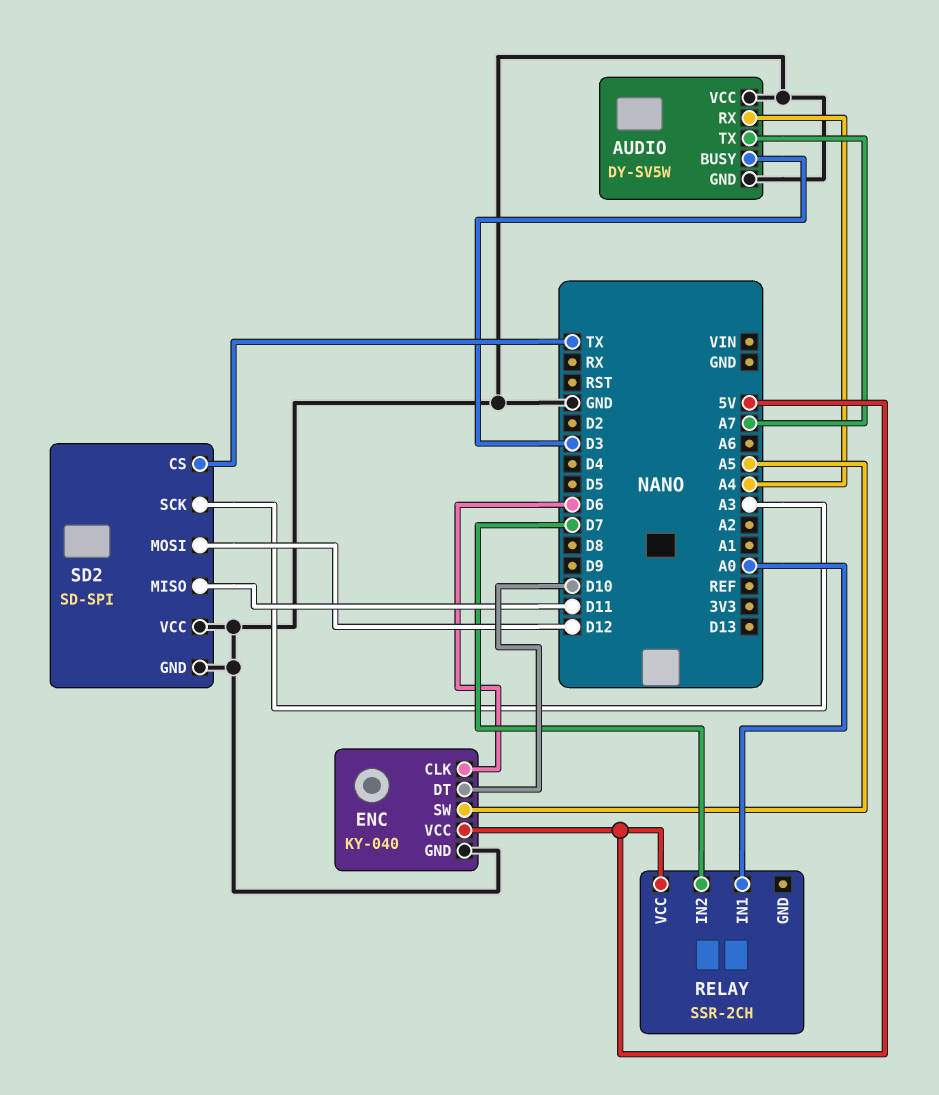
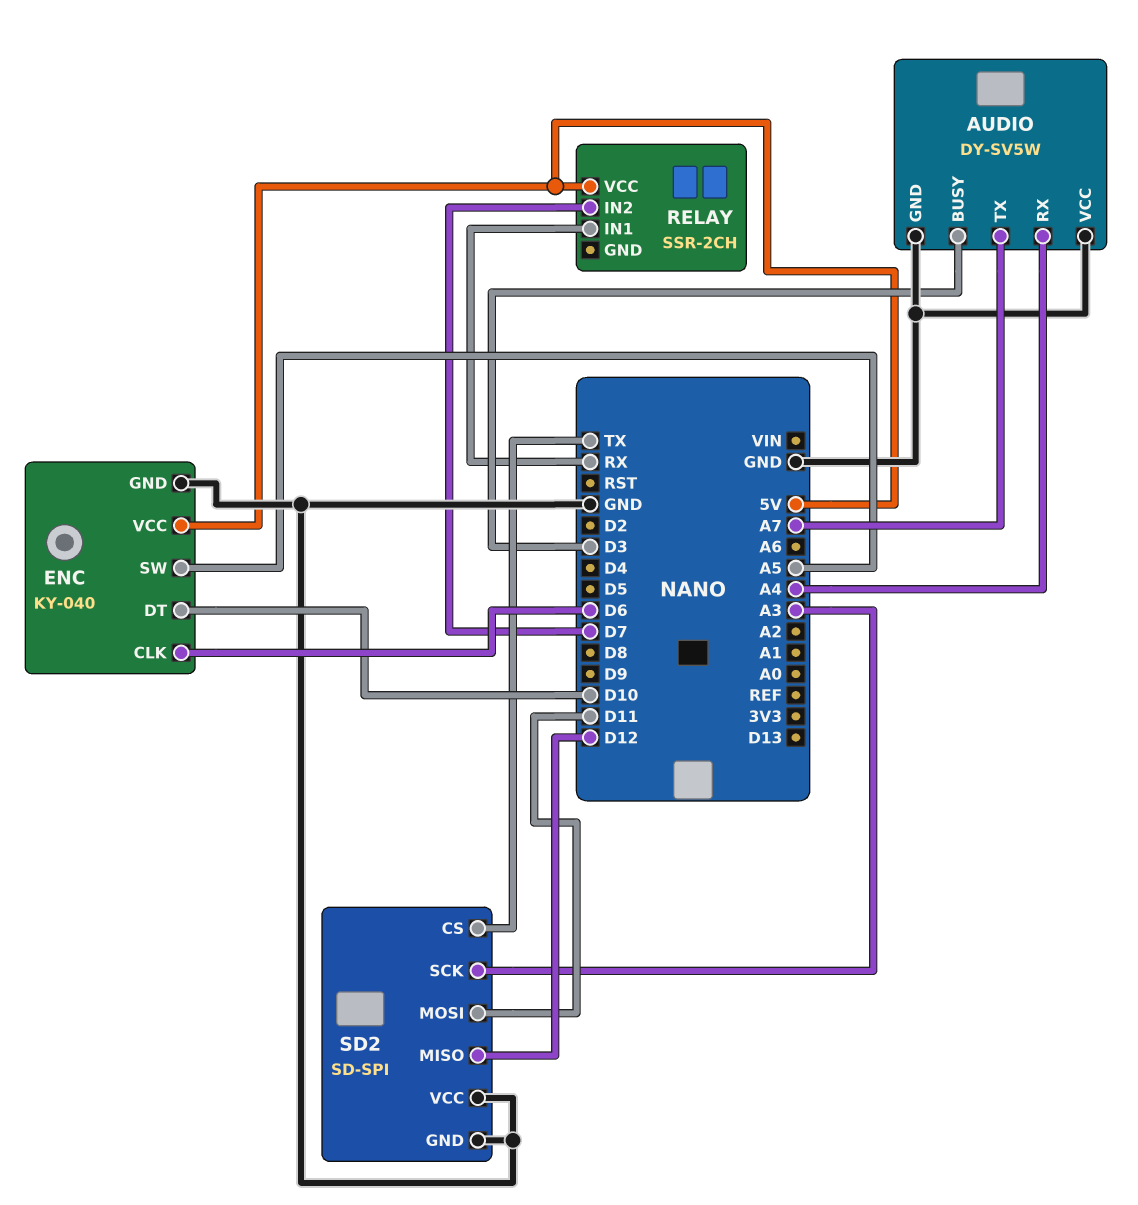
RELAY pin IN1: A0 -> RX
SD2 pin MISO: D11 -> D12
SD2 pin MOSI: D12 -> D11

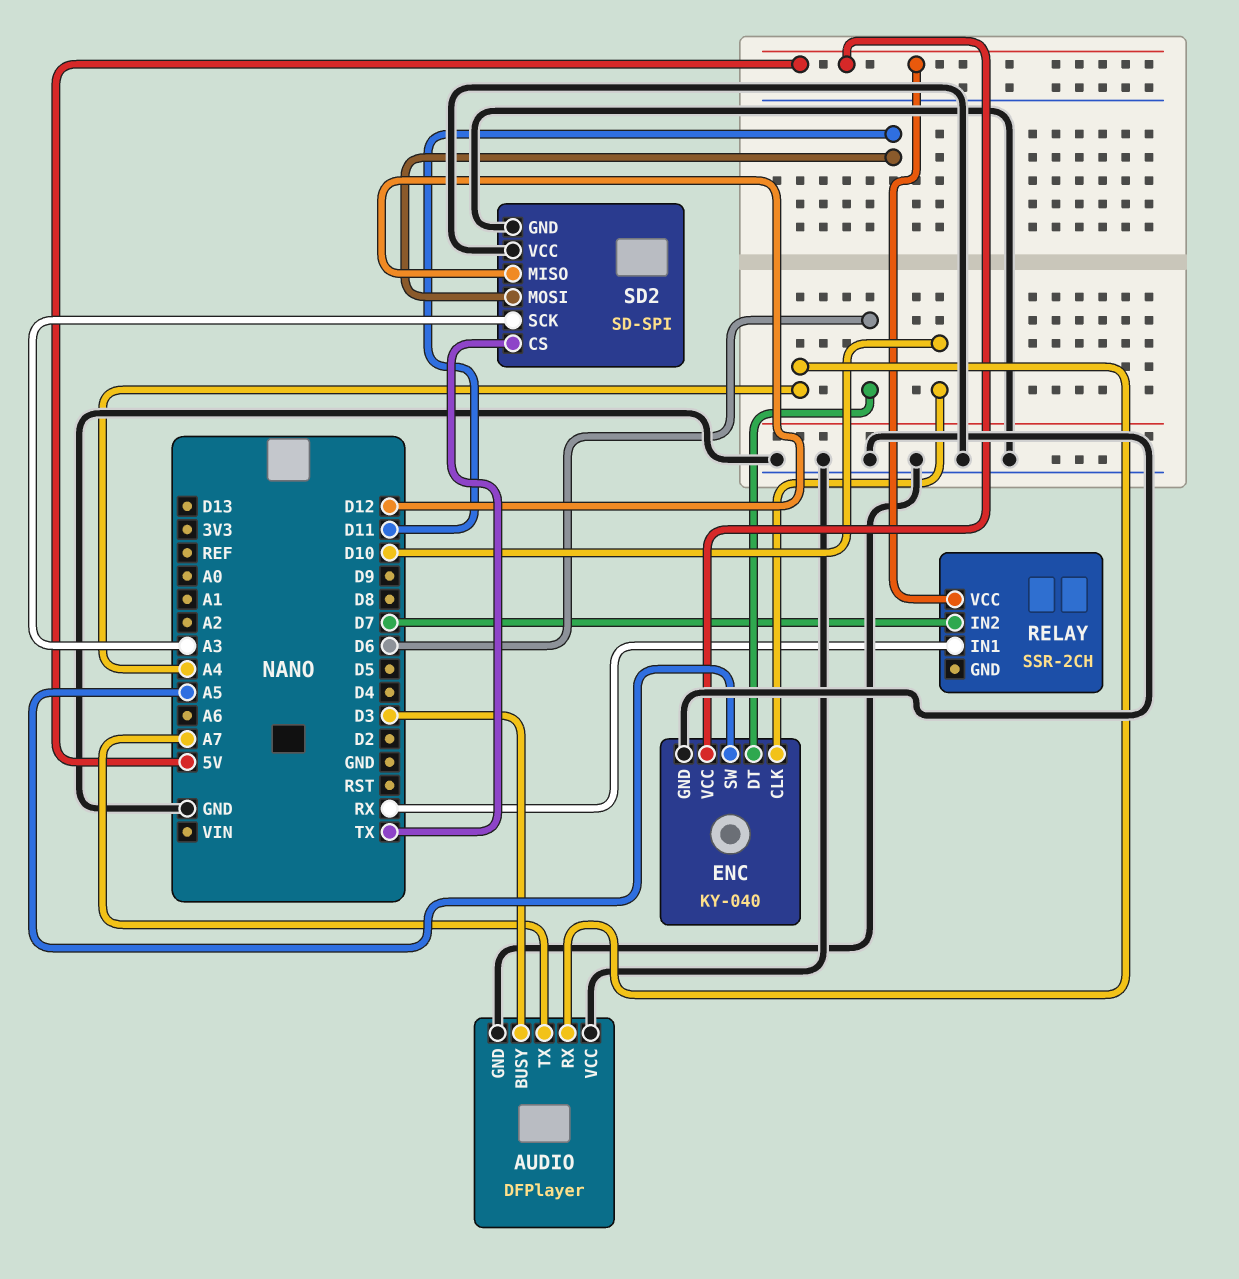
AUDIO: DY-SV5W -> DFPlayer
ENC pin CLK: D6 -> D10
ENC pin DT: D10 -> D6

